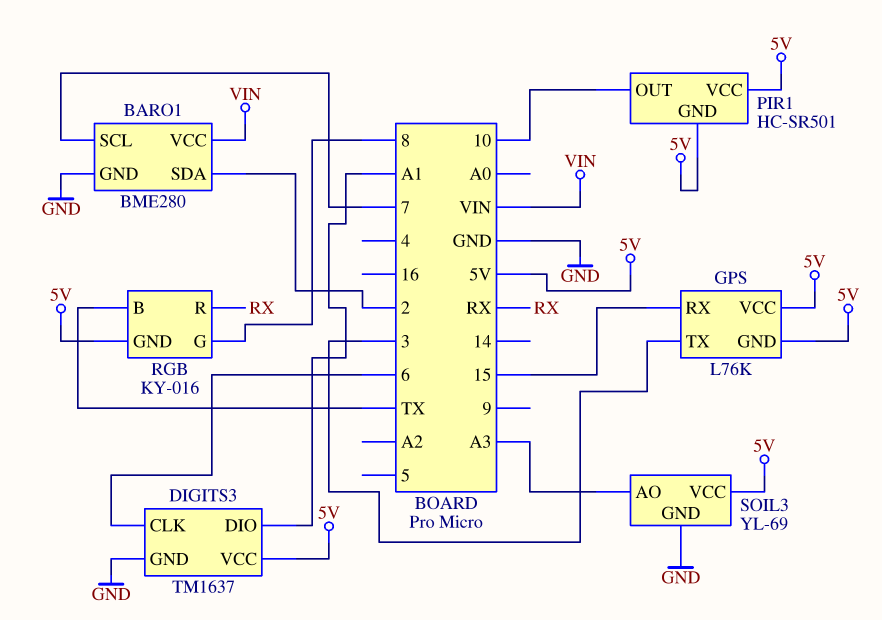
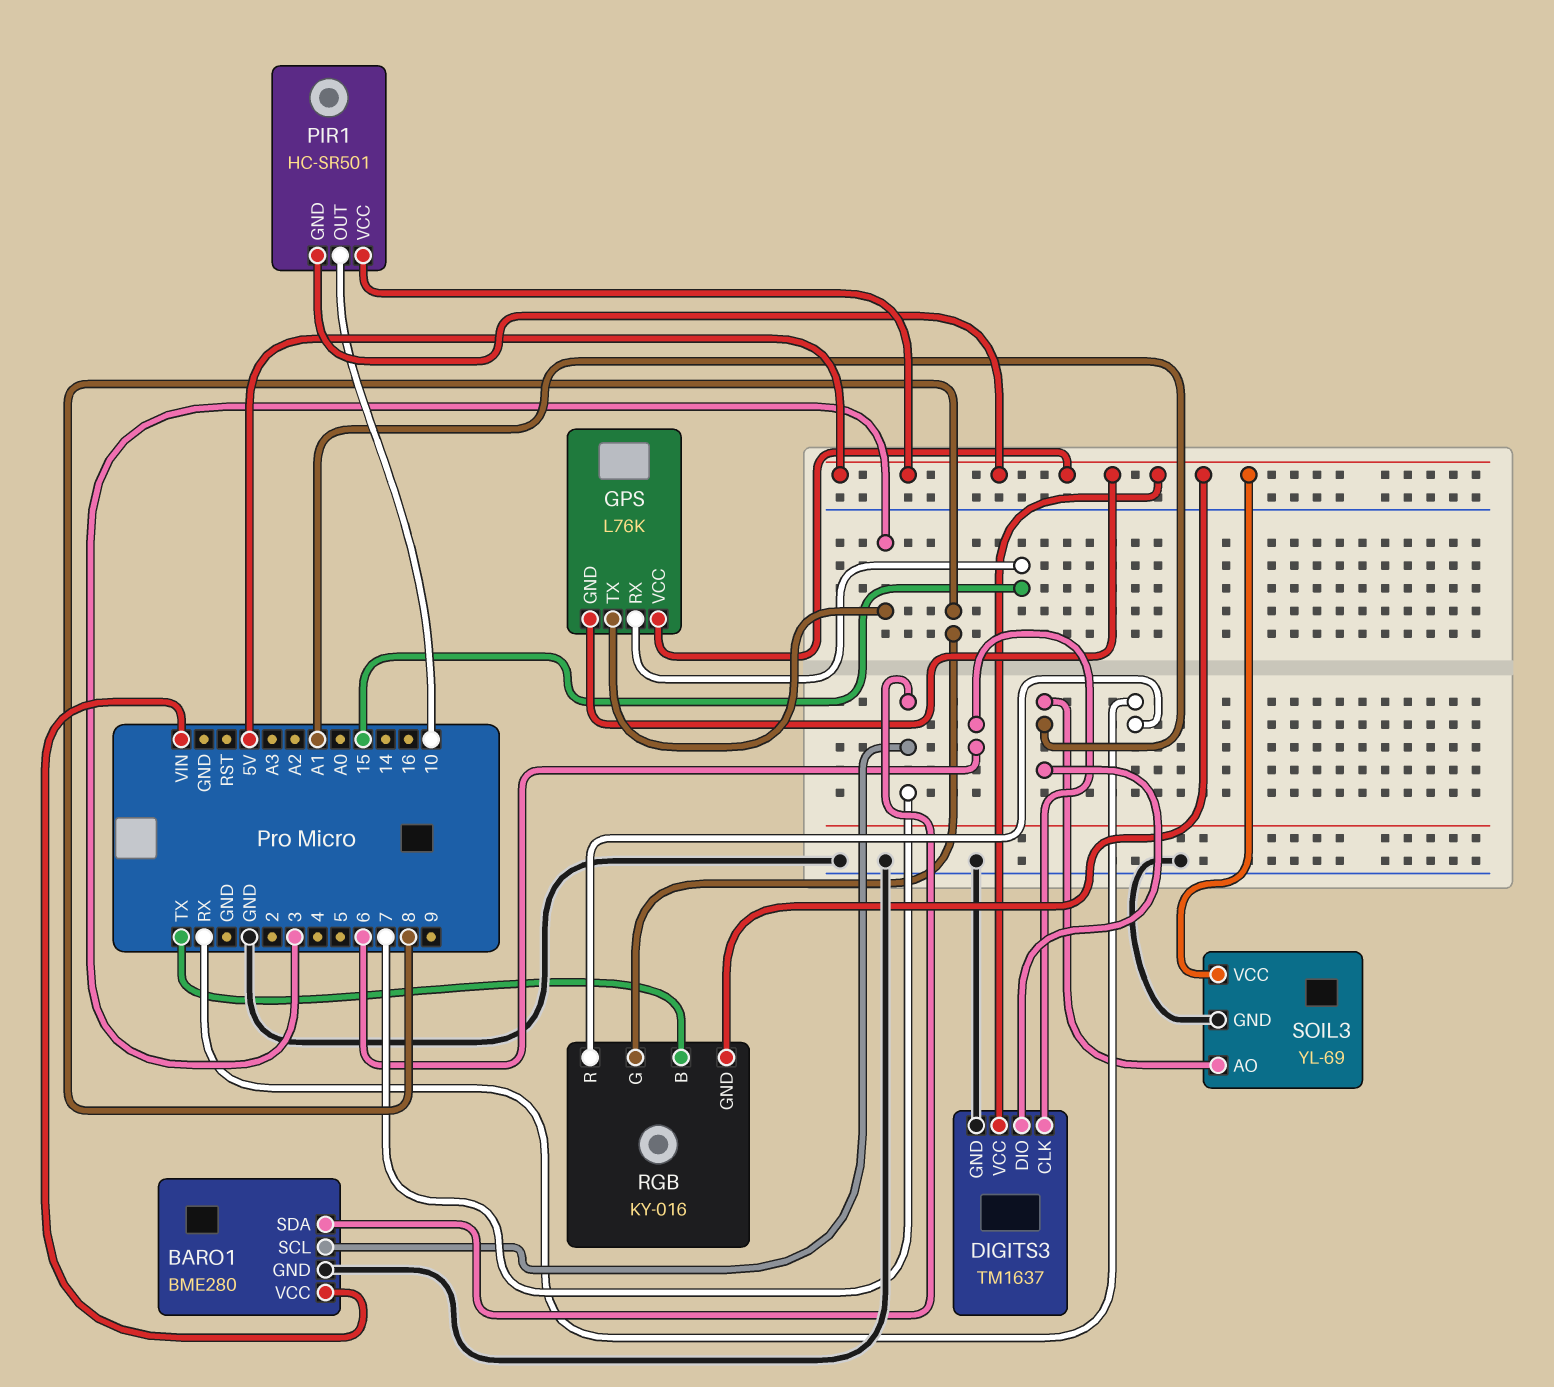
BARO1 pin SDA: 2 -> 7
SOIL3 pin AO: A3 -> A1

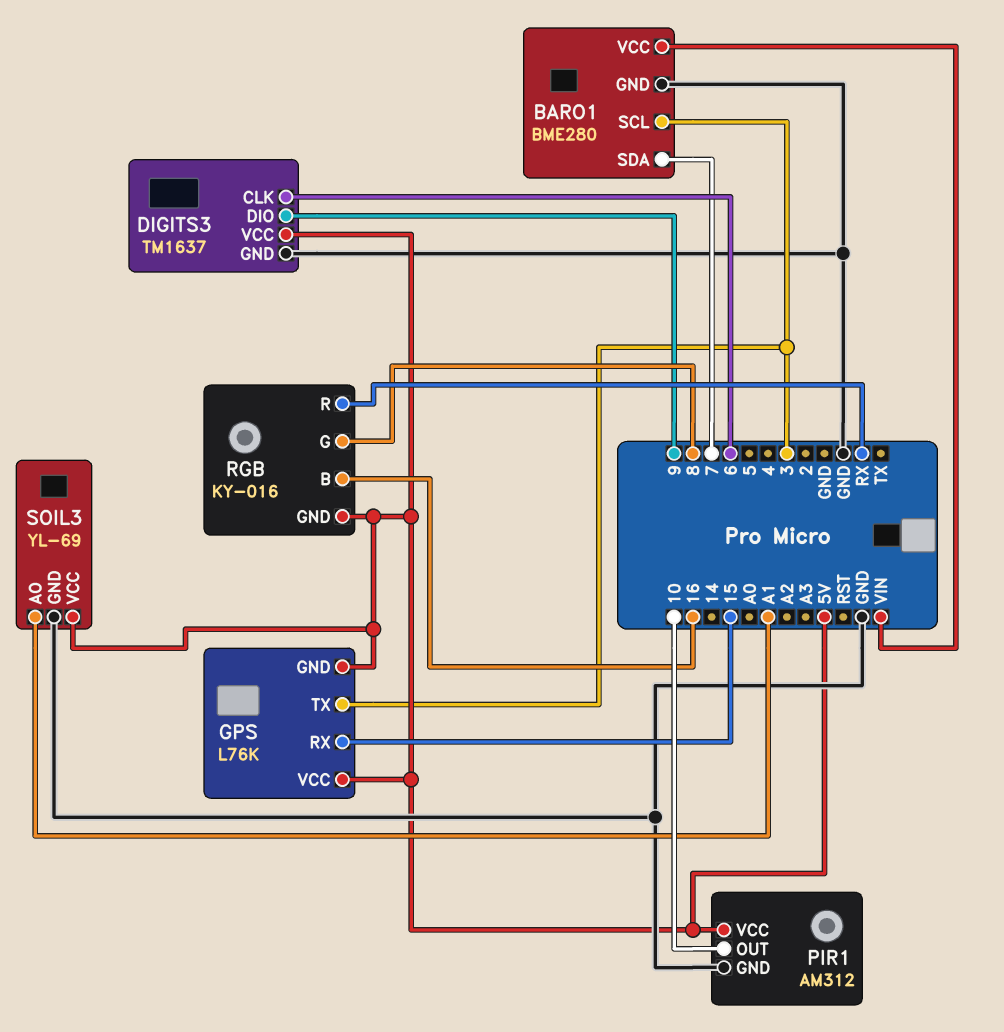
BARO1 pin SCL: 7 -> 3
DIGITS3 pin DIO: A1 -> 9
PIR1: HC-SR501 -> AM312
PIR1 pin GND: 5V -> GND
RGB pin B: TX -> 16

